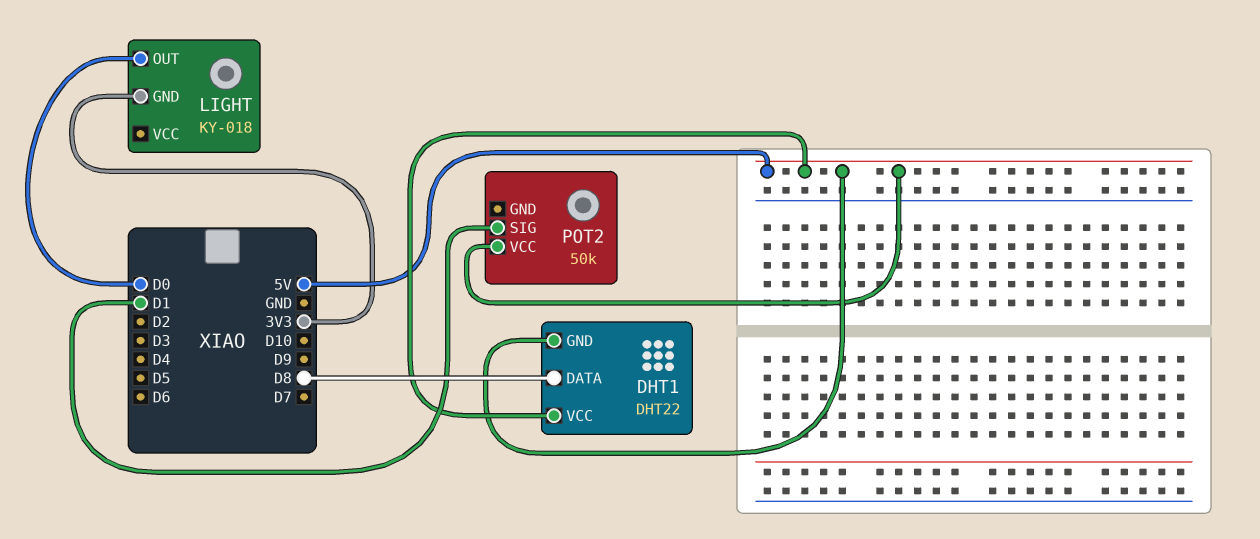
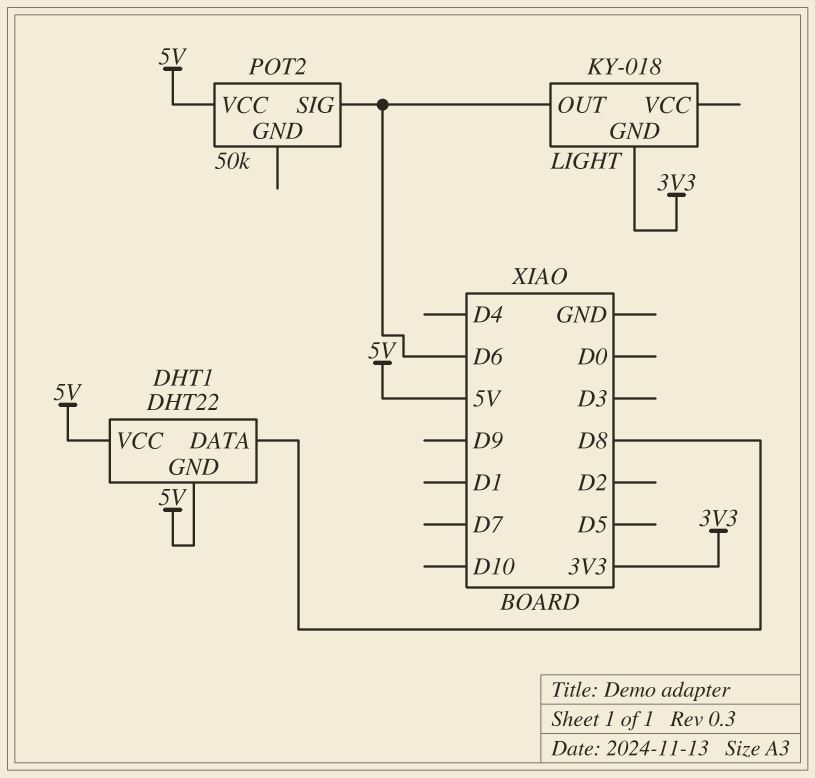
LIGHT pin OUT: D0 -> D6
POT2 pin SIG: D1 -> D6

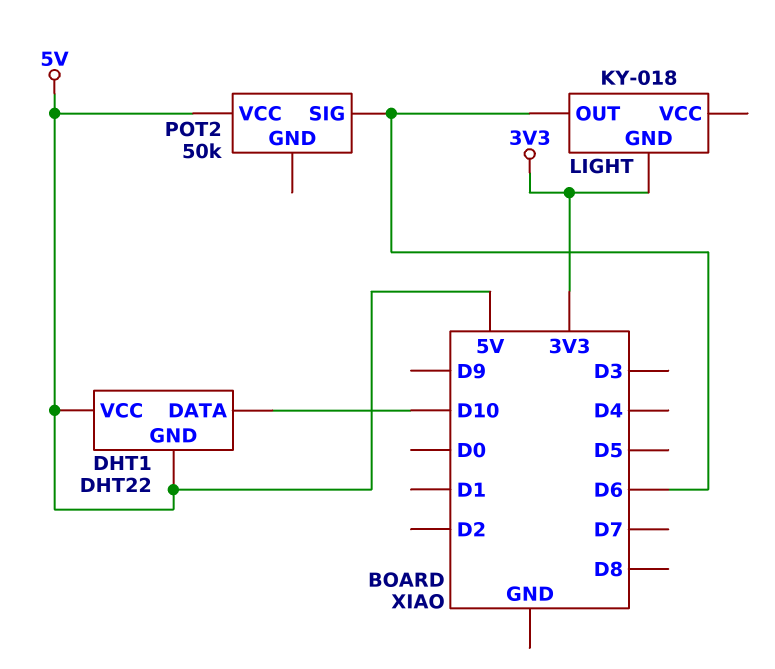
DHT1 pin DATA: D8 -> D10

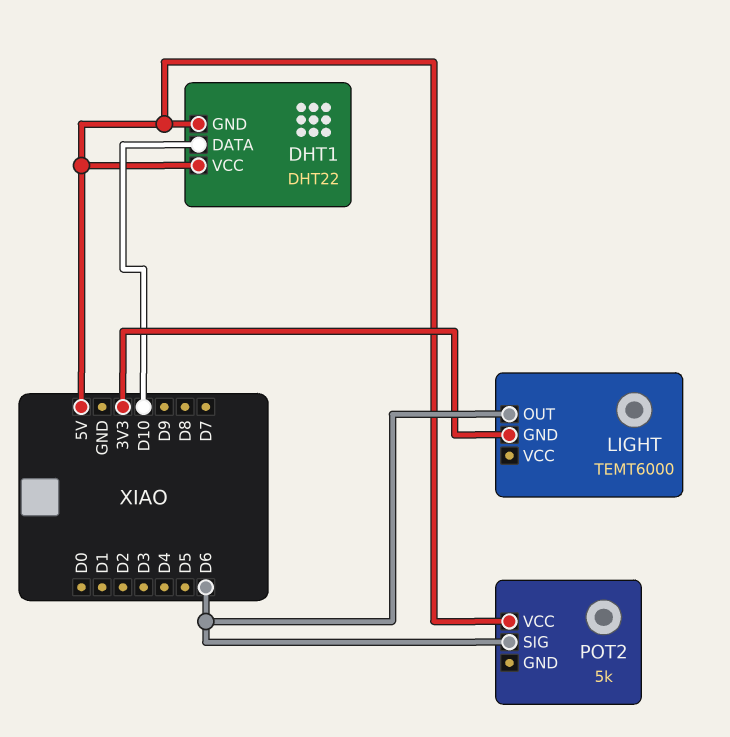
LIGHT: KY-018 -> TEMT6000
POT2: 50k -> 5k

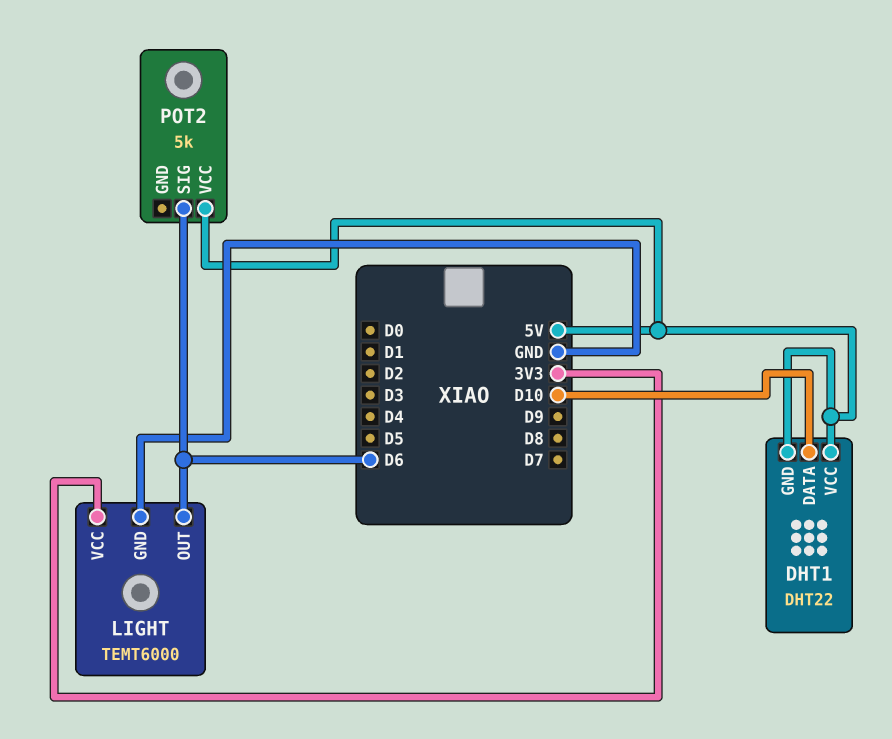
LIGHT pin GND: 3V3 -> GND
LIGHT pin VCC: none -> 3V3

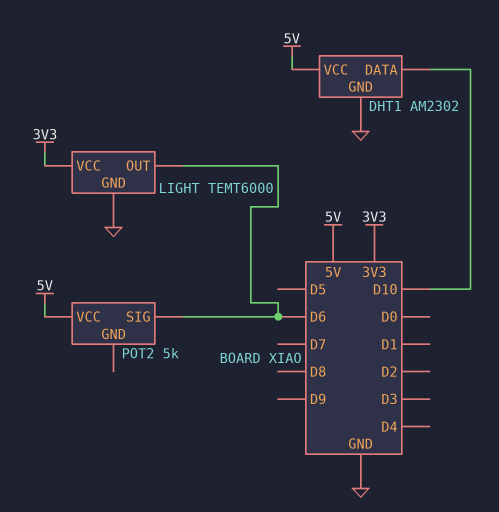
DHT1: DHT22 -> AM2302
DHT1 pin GND: 5V -> GND

